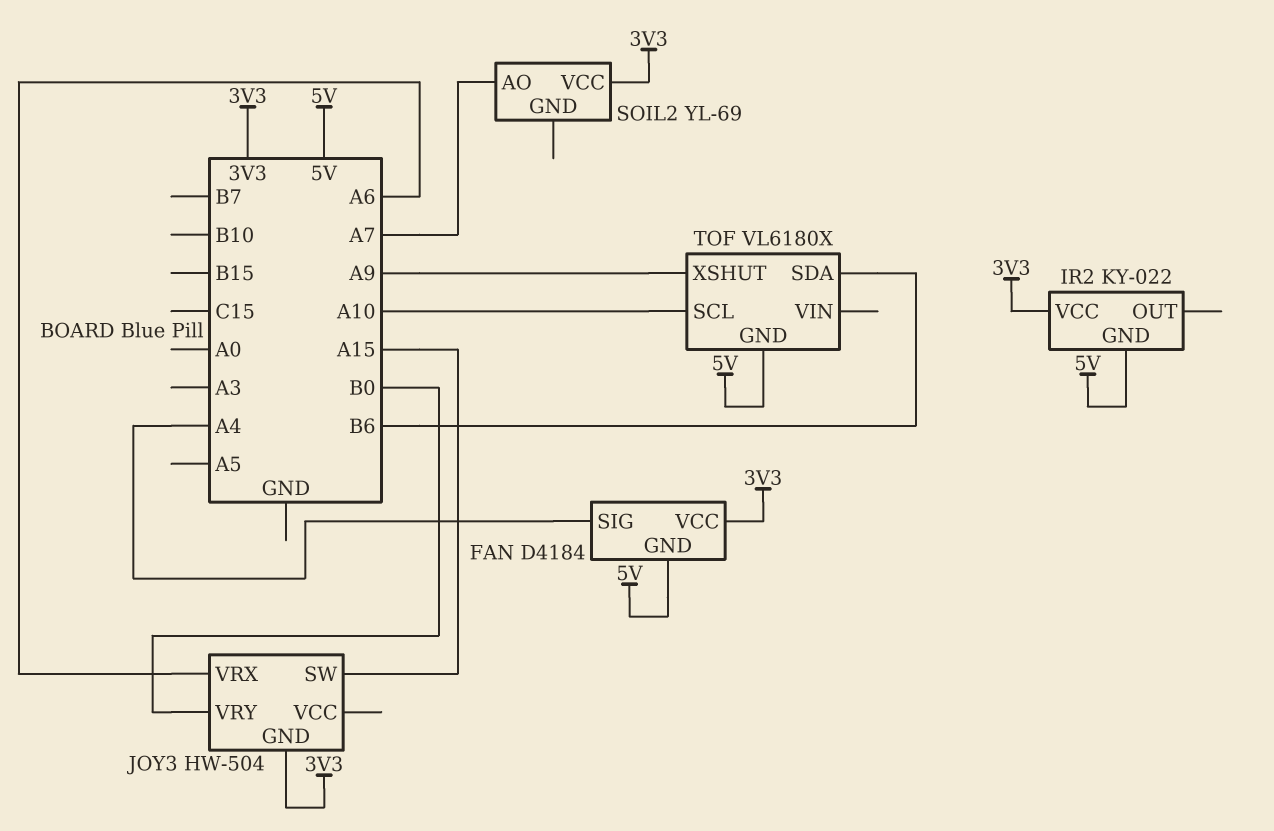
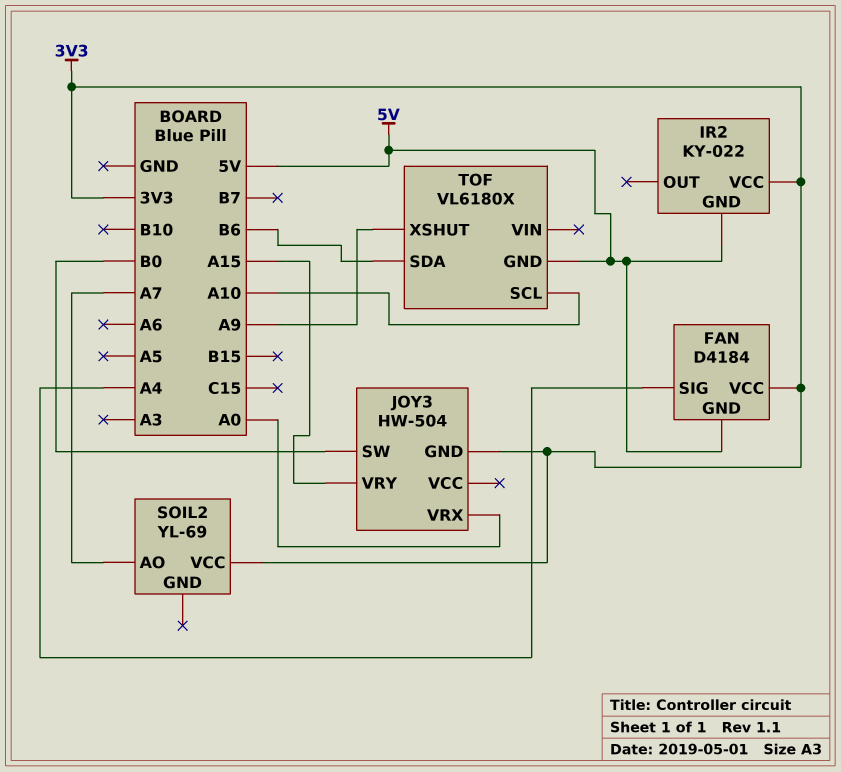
JOY3 pin SW: A15 -> B0
JOY3 pin VRX: A6 -> A0
JOY3 pin VRY: B0 -> A15

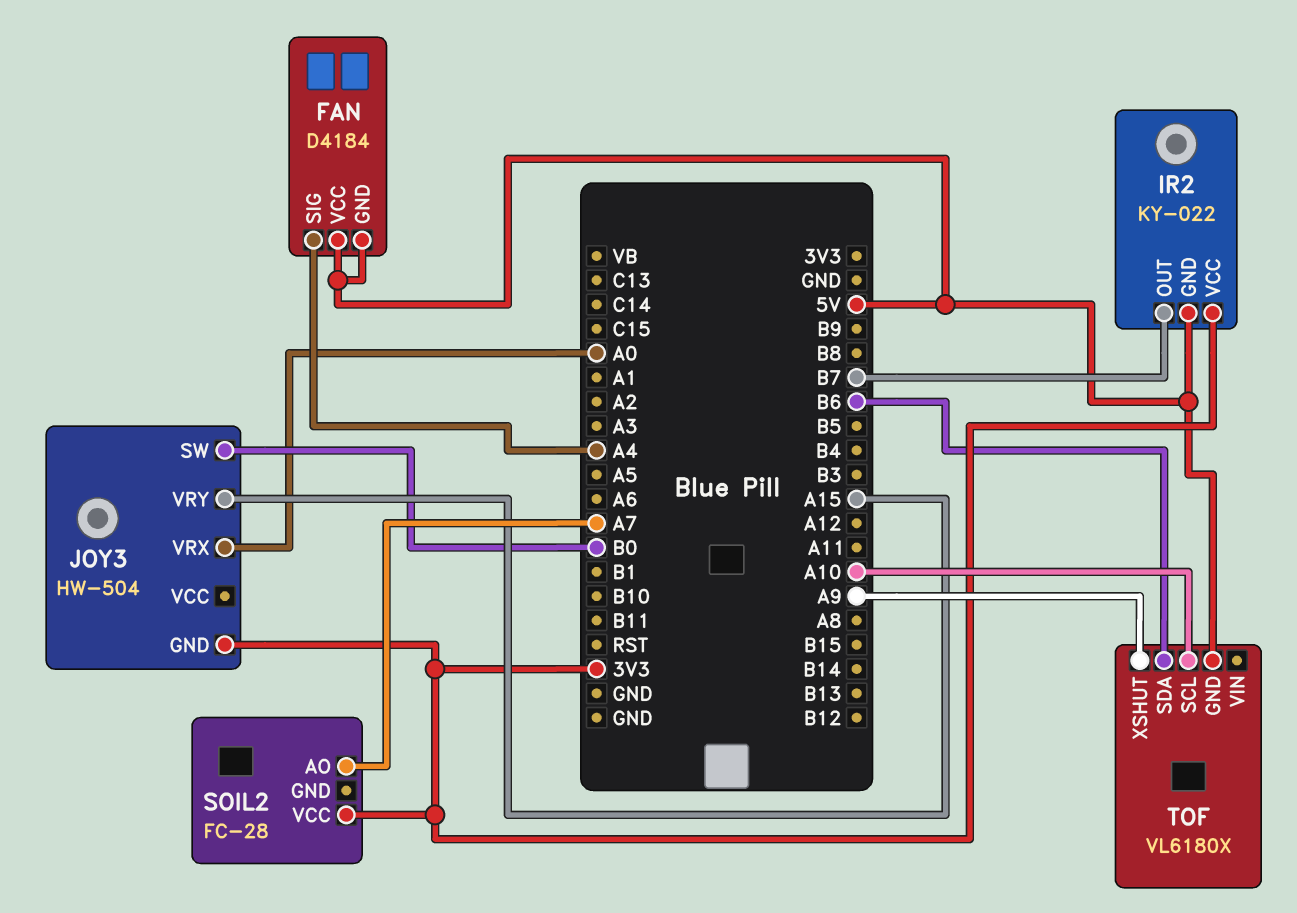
FAN pin VCC: 3V3 -> 5V
IR2 pin OUT: none -> B7
SOIL2: YL-69 -> FC-28

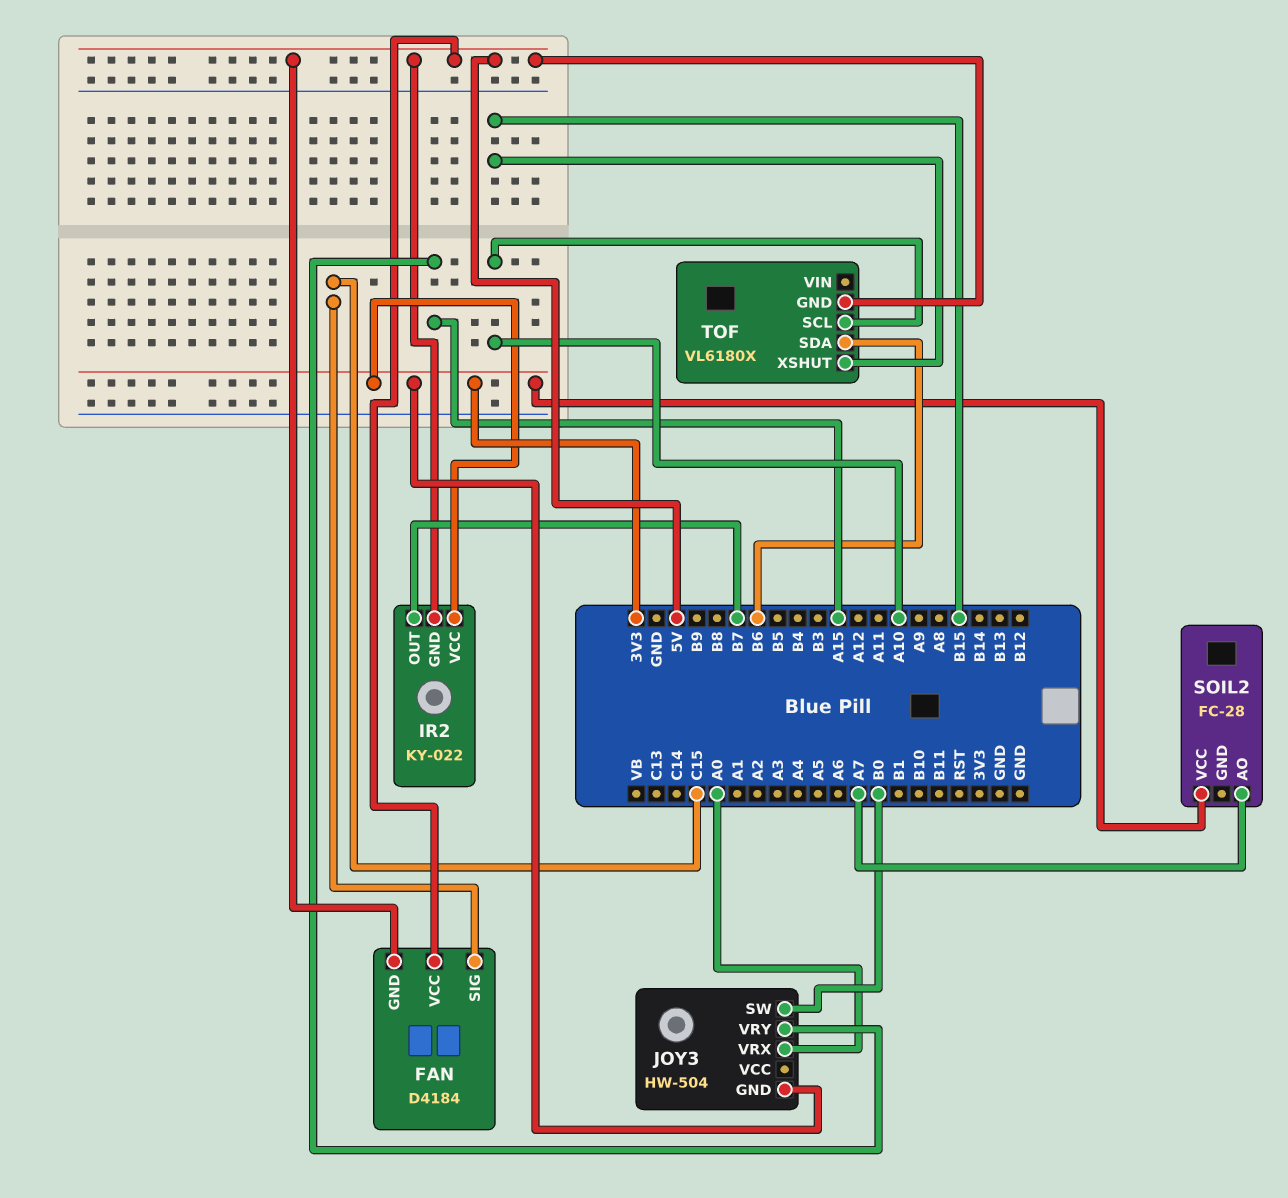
FAN pin SIG: A4 -> C15
TOF pin XSHUT: A9 -> B15

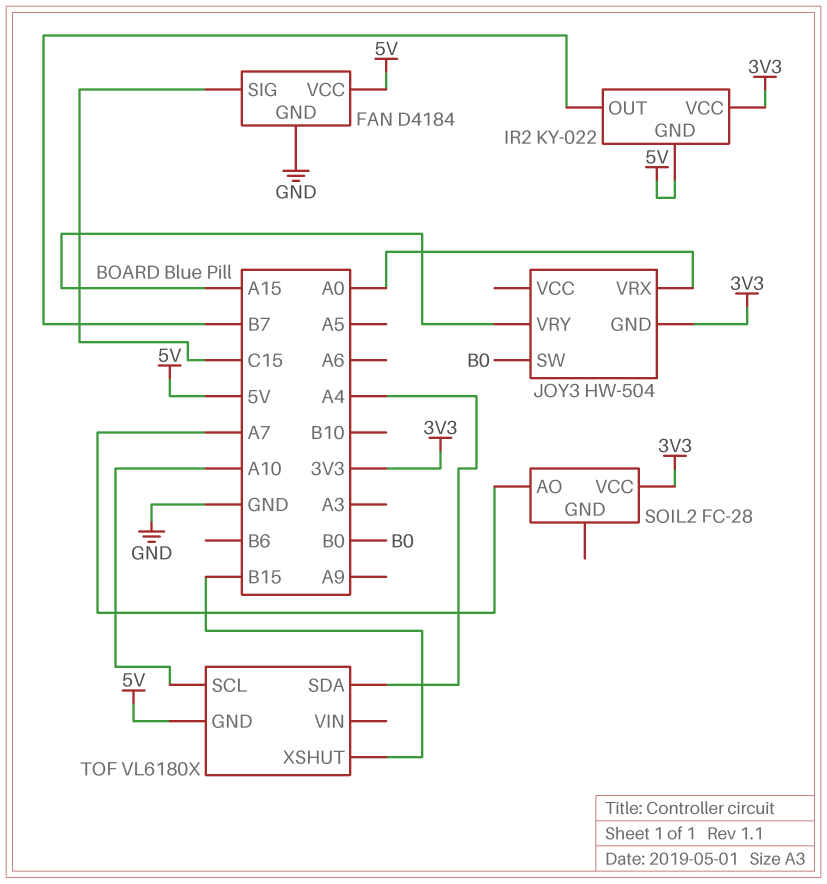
FAN pin GND: 5V -> GND
TOF pin SDA: B6 -> A4

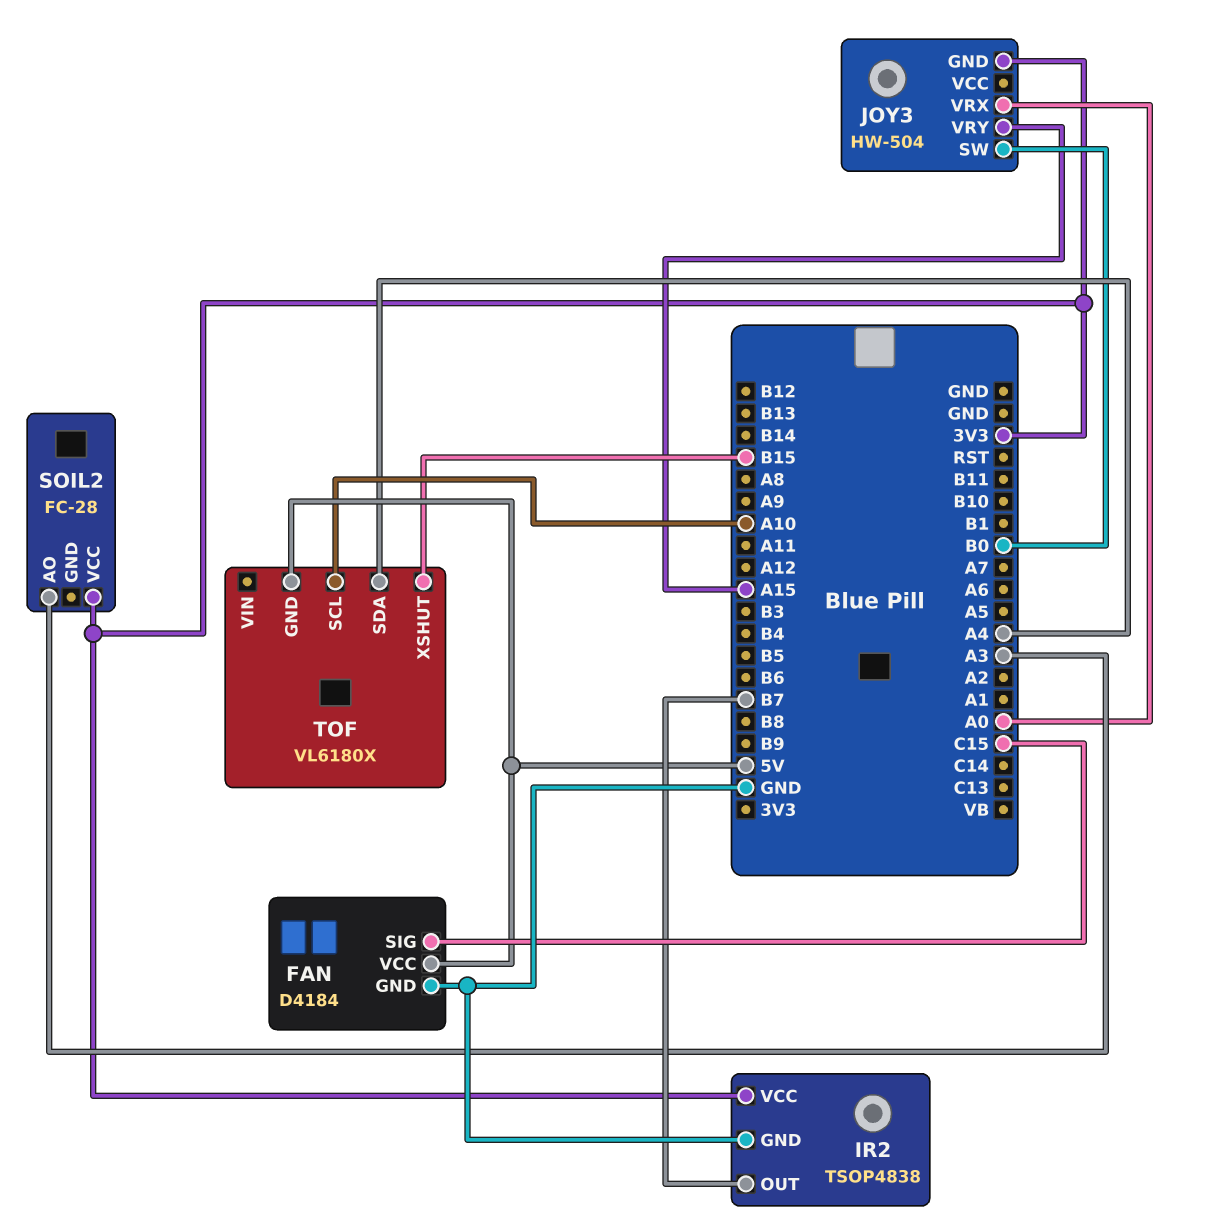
IR2: KY-022 -> TSOP4838
IR2 pin GND: 5V -> GND
SOIL2 pin AO: A7 -> A3

